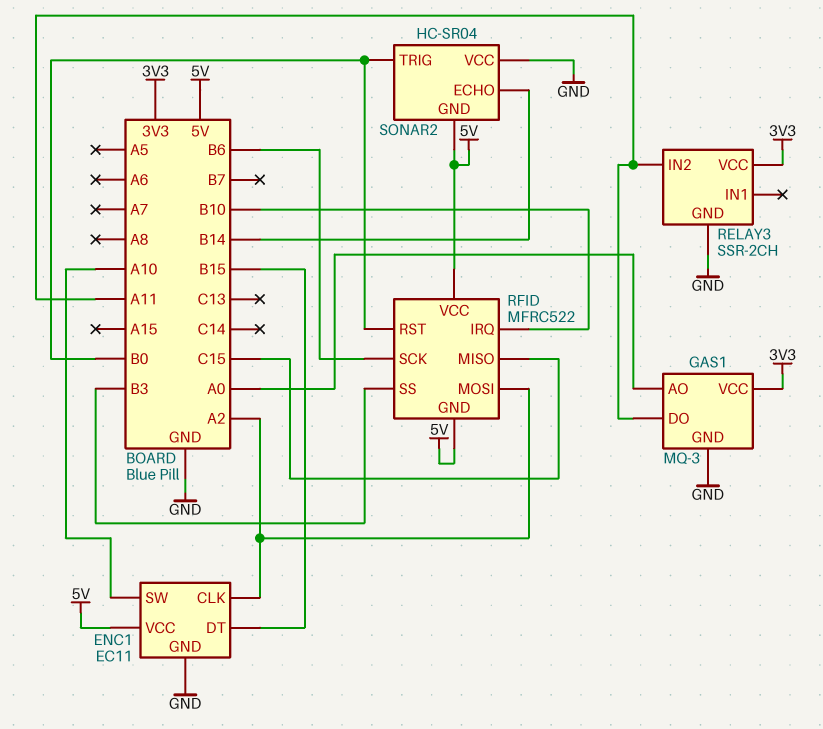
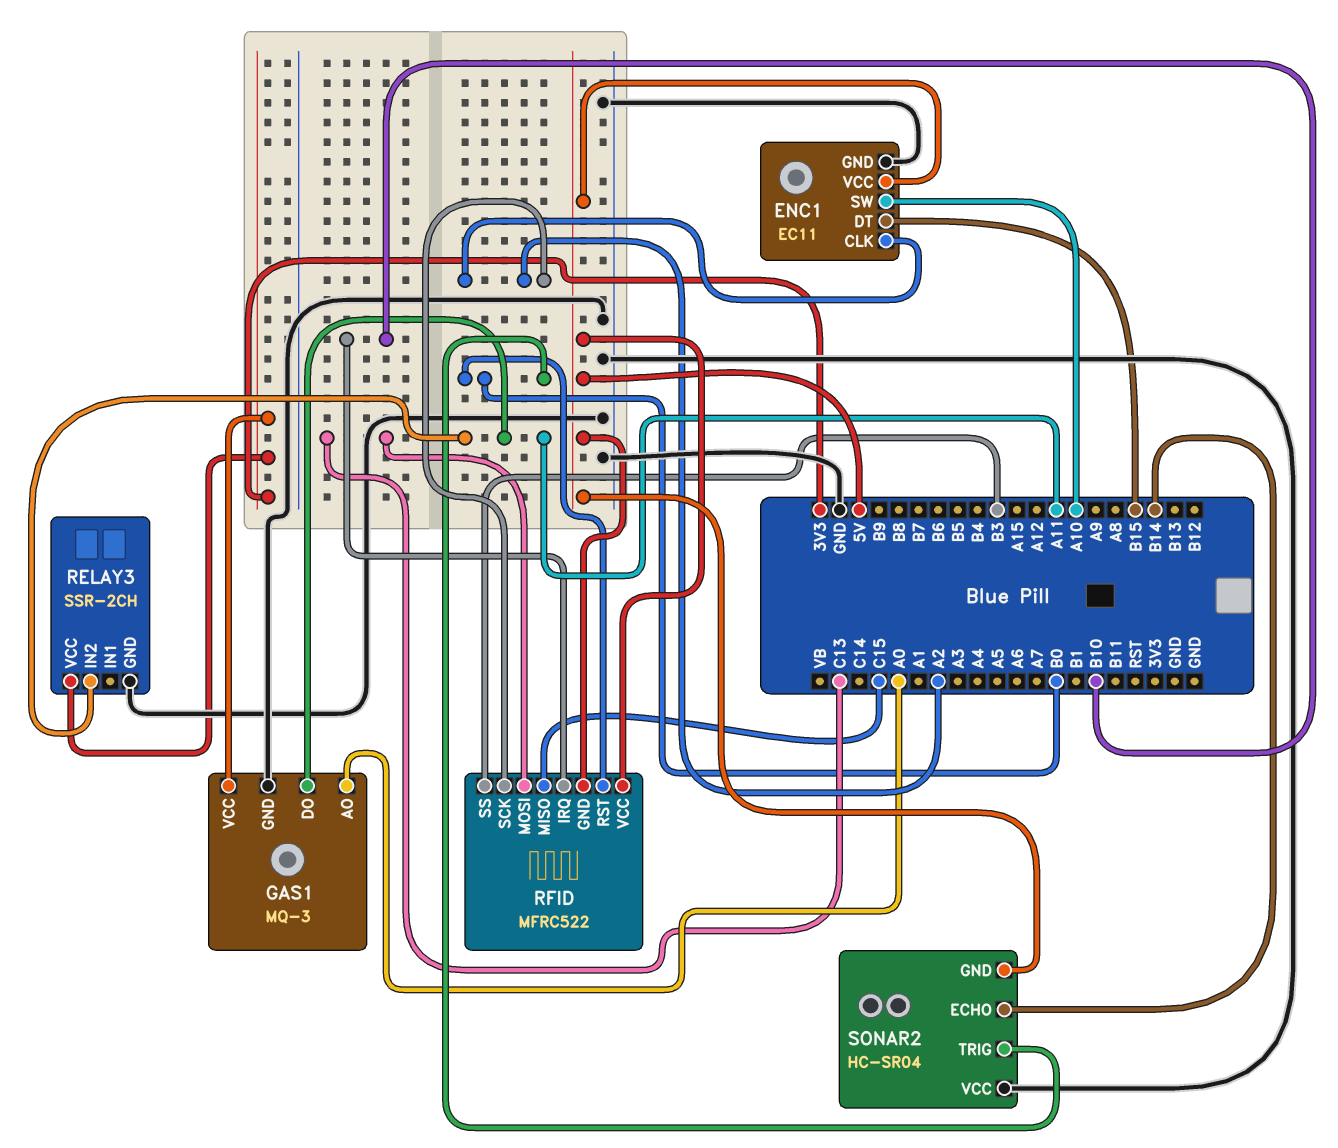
RFID pin MOSI: A2 -> C13
RFID pin SCK: B6 -> A2

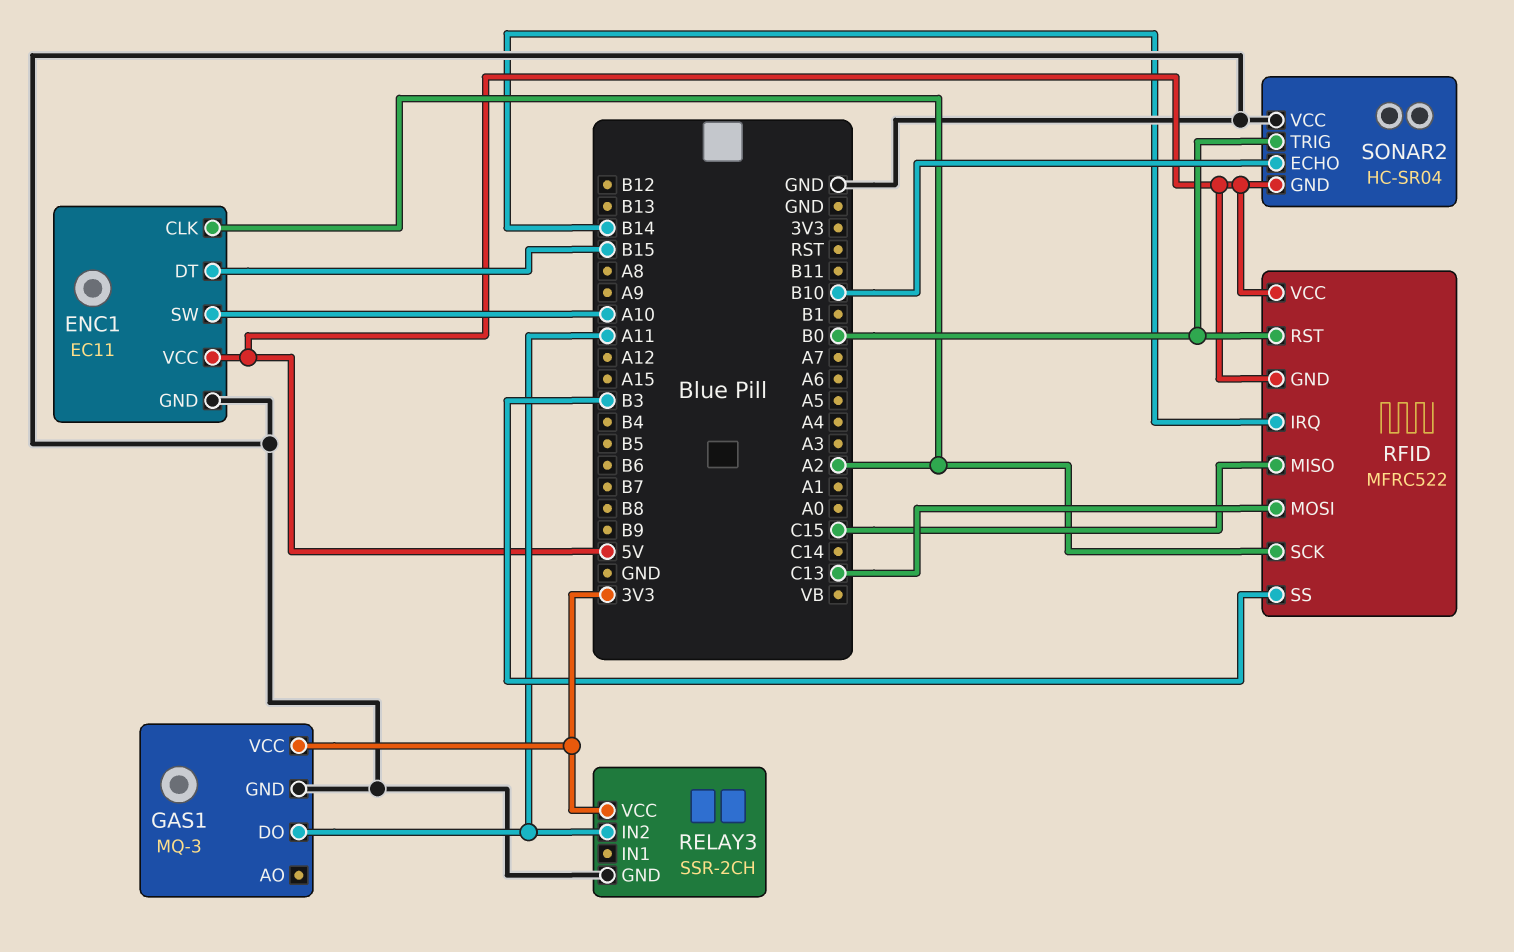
GAS1 pin AO: A0 -> none
RFID pin IRQ: B10 -> B14
SONAR2 pin ECHO: B14 -> B10

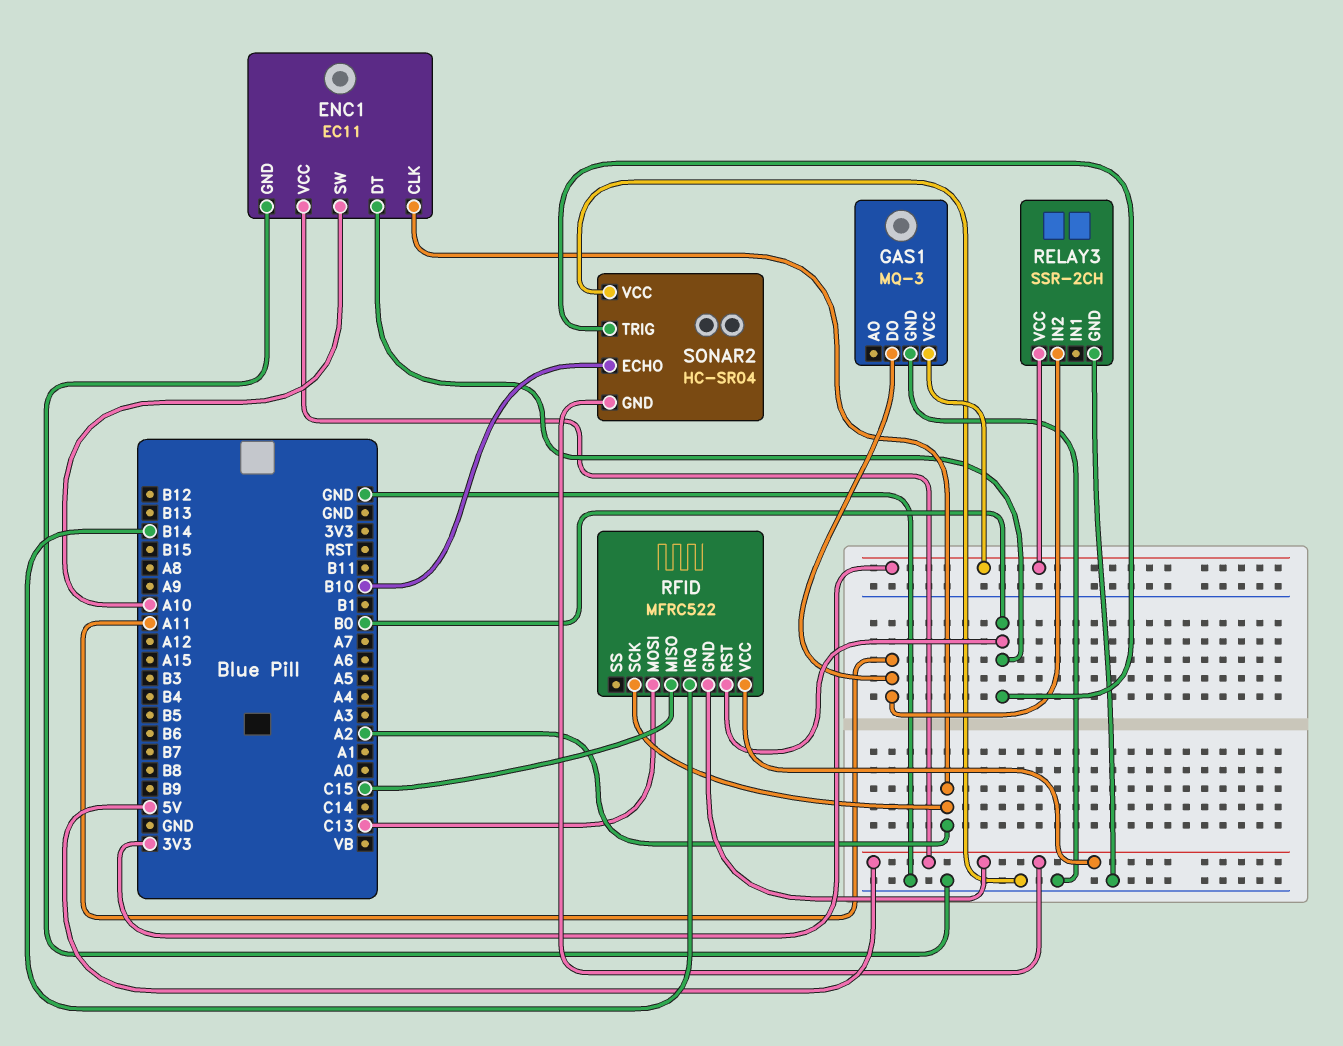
ENC1 pin DT: B15 -> B0
RFID pin SS: B3 -> none

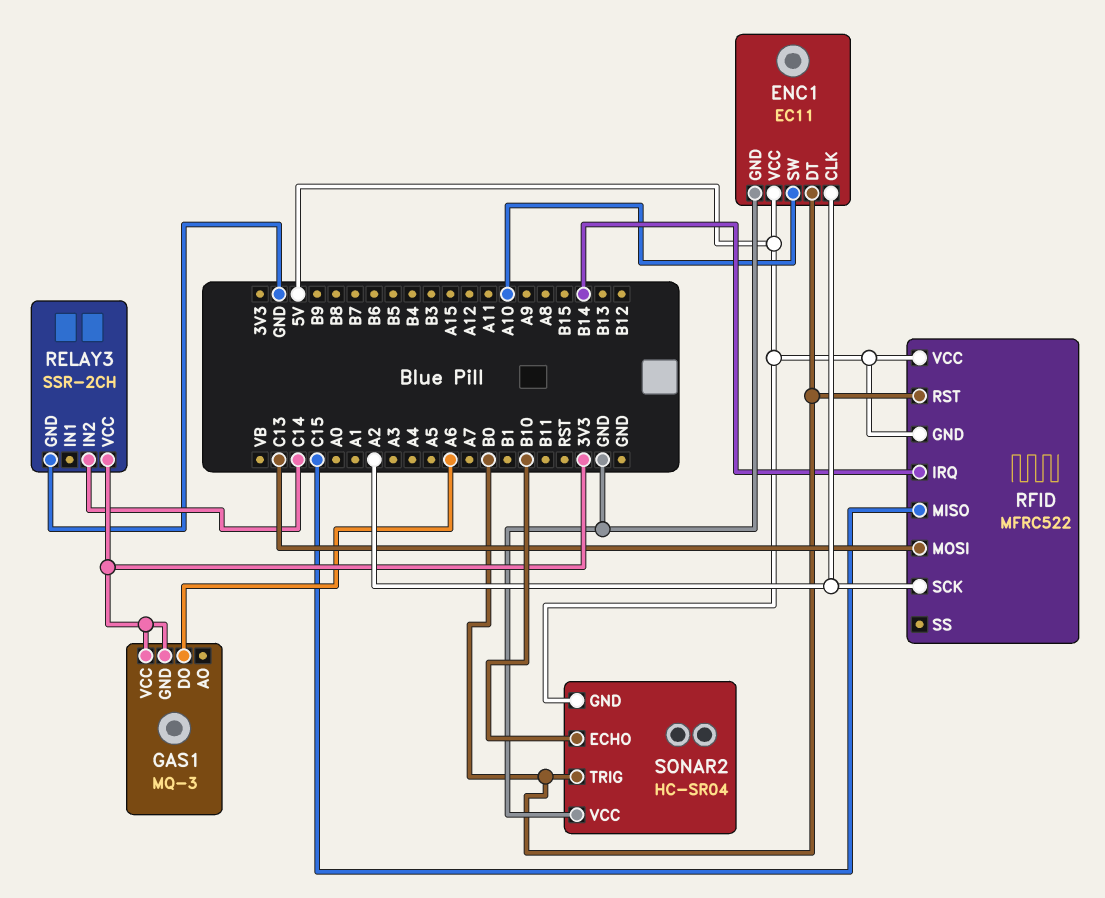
GAS1 pin DO: A11 -> A6
GAS1 pin GND: GND -> 3V3
RELAY3 pin IN2: A11 -> C14

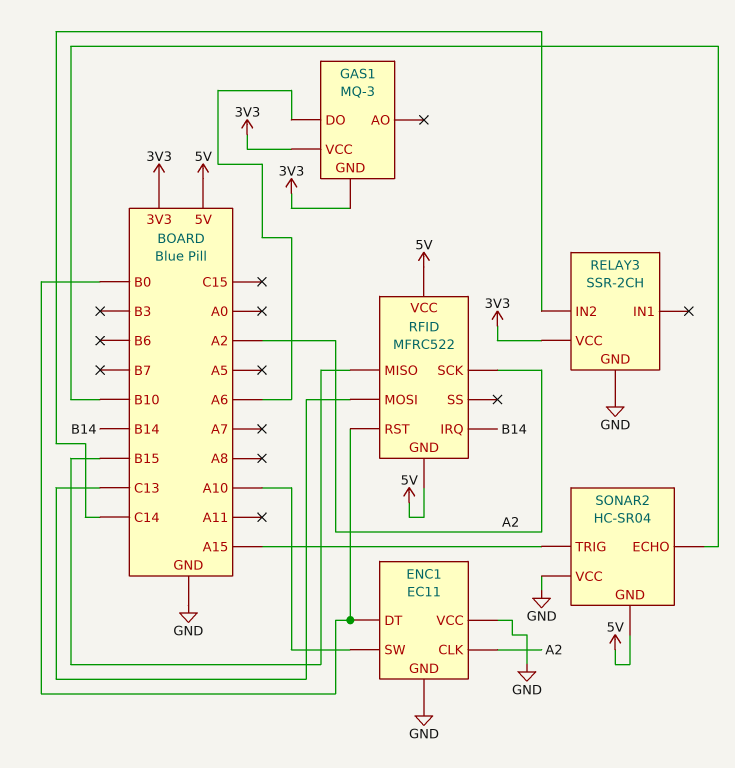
ENC1 pin VCC: 5V -> GND
RFID pin MISO: C15 -> B15
SONAR2 pin TRIG: B0 -> A15

